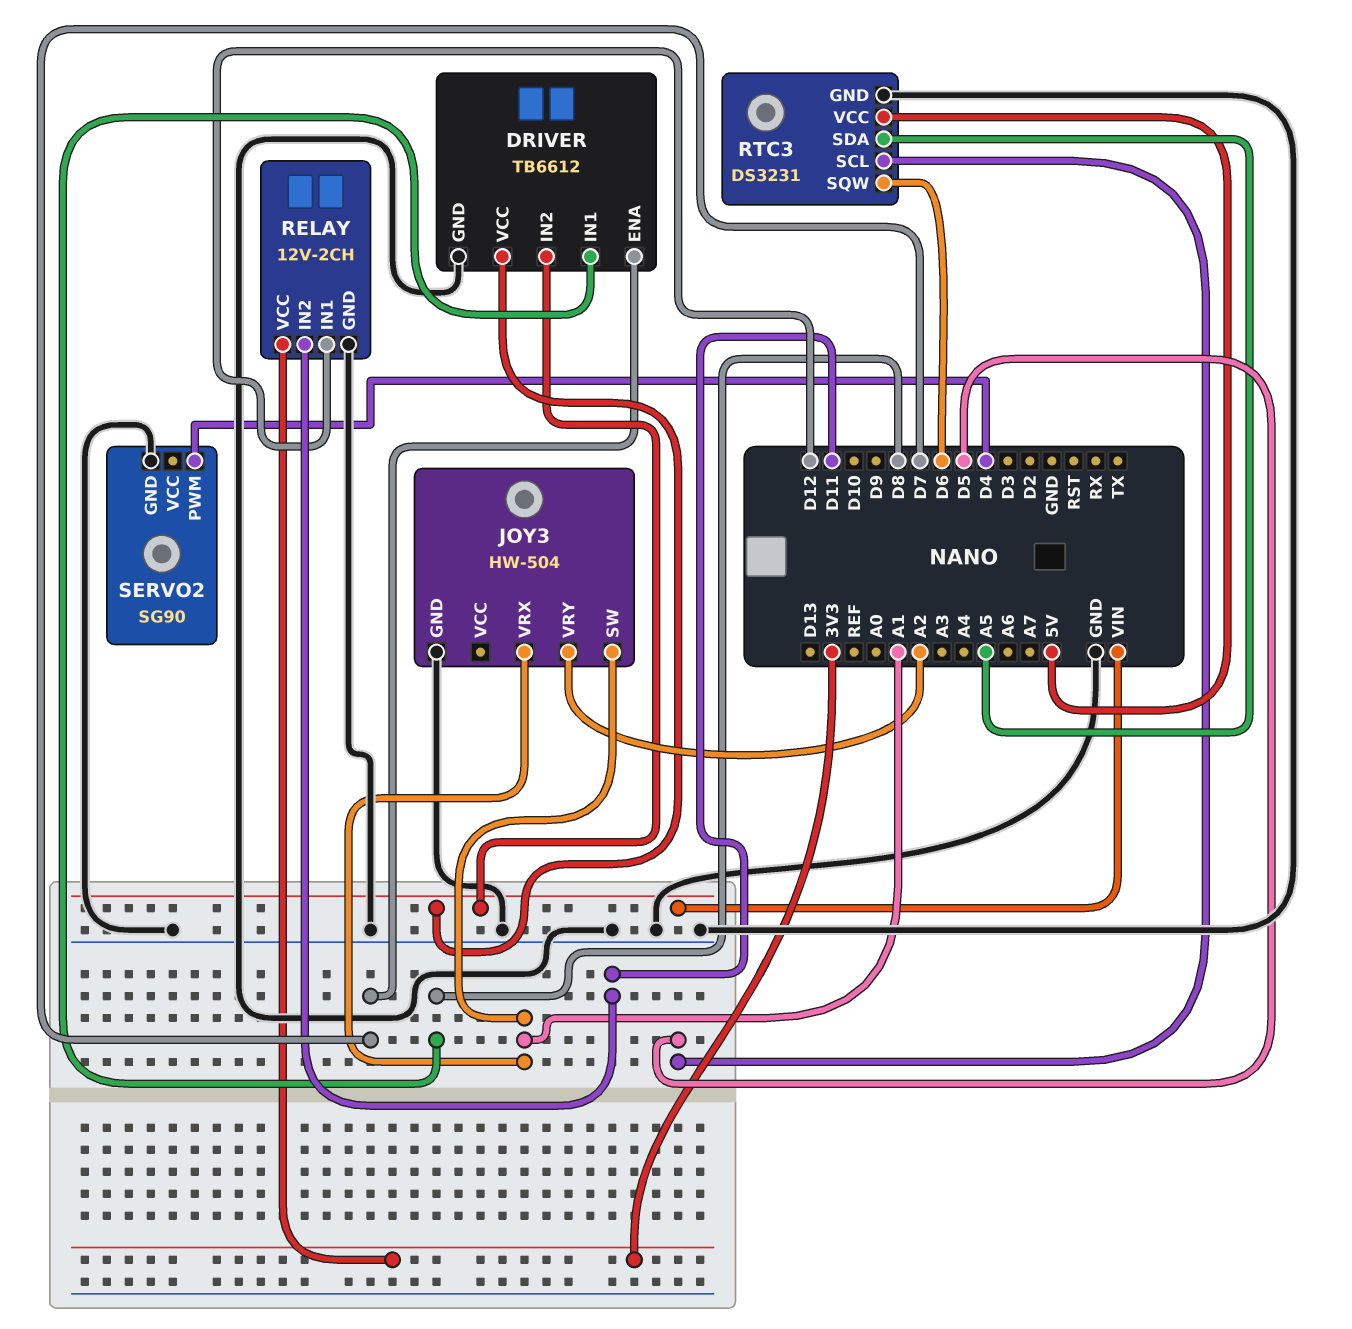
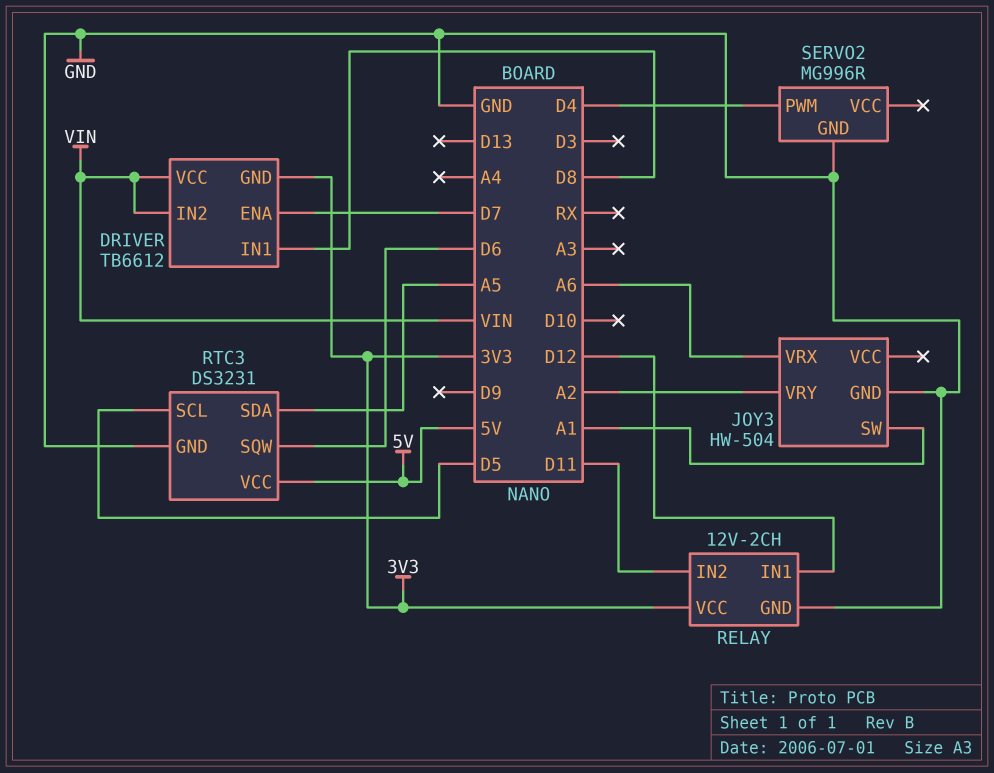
DRIVER pin GND: GND -> 3V3
JOY3 pin VRX: A1 -> A6
SERVO2: SG90 -> MG996R

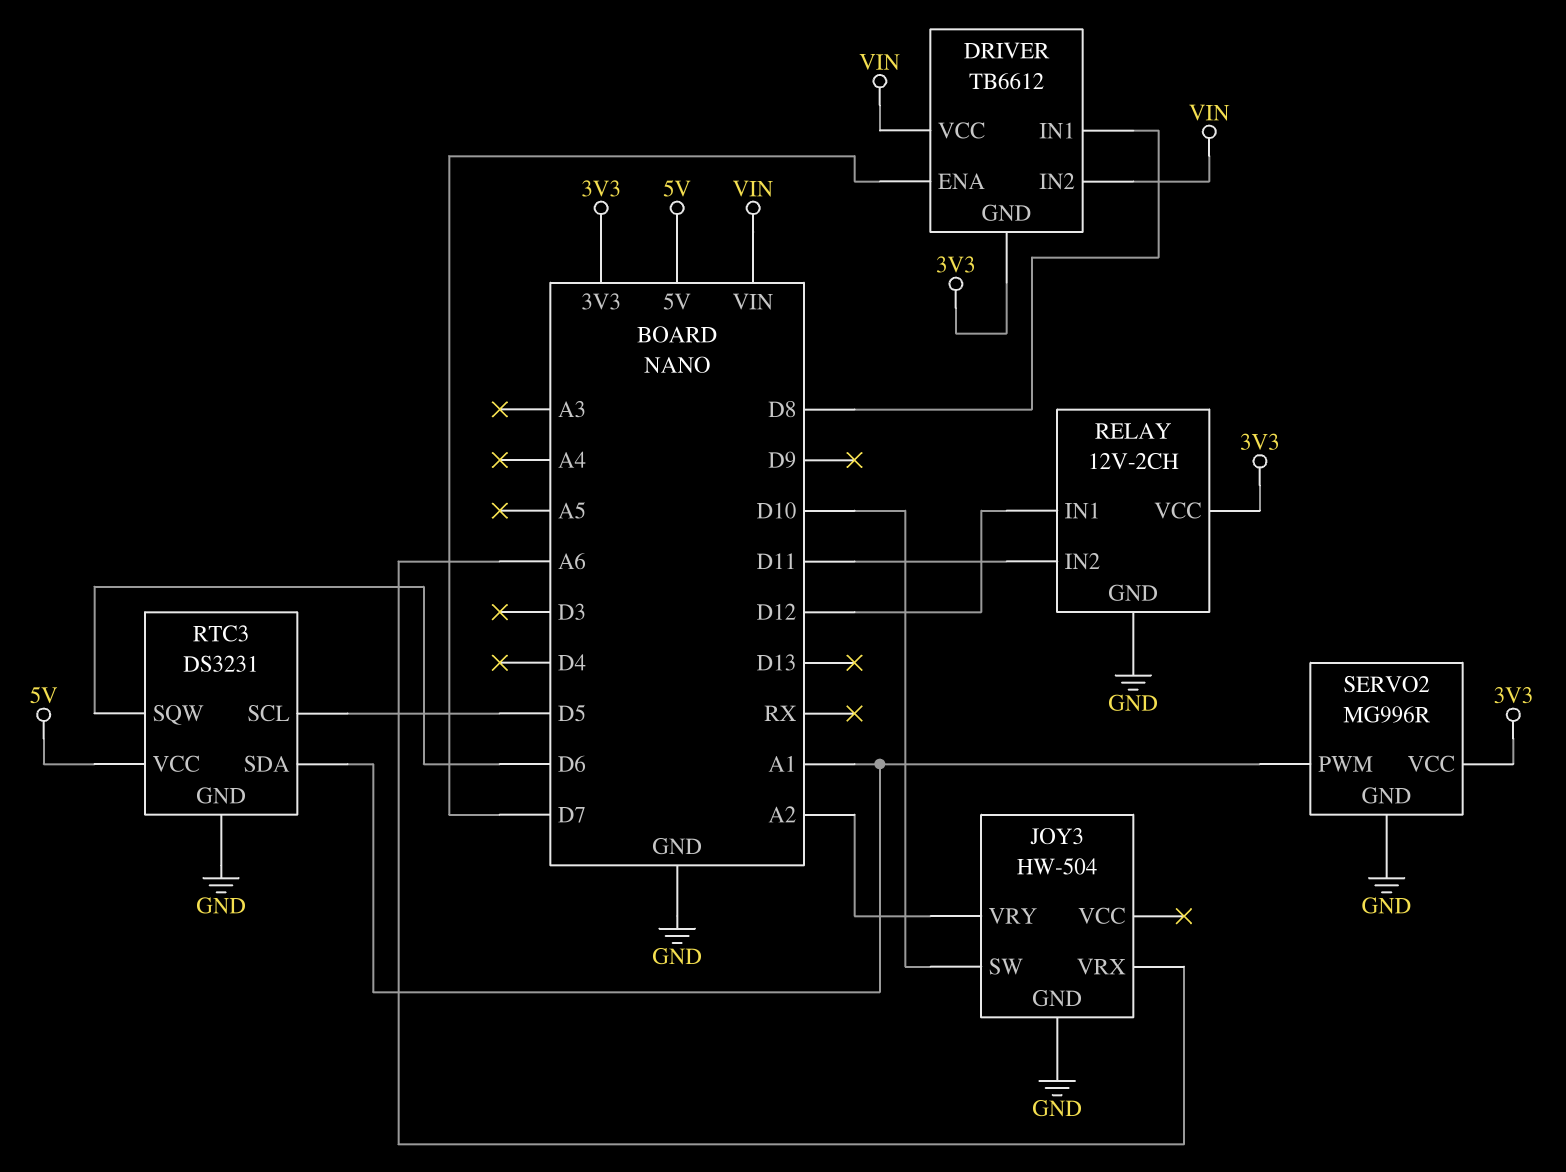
JOY3 pin SW: A1 -> D10
RTC3 pin SDA: A5 -> A1
SERVO2 pin PWM: D4 -> A1
SERVO2 pin VCC: none -> 3V3

